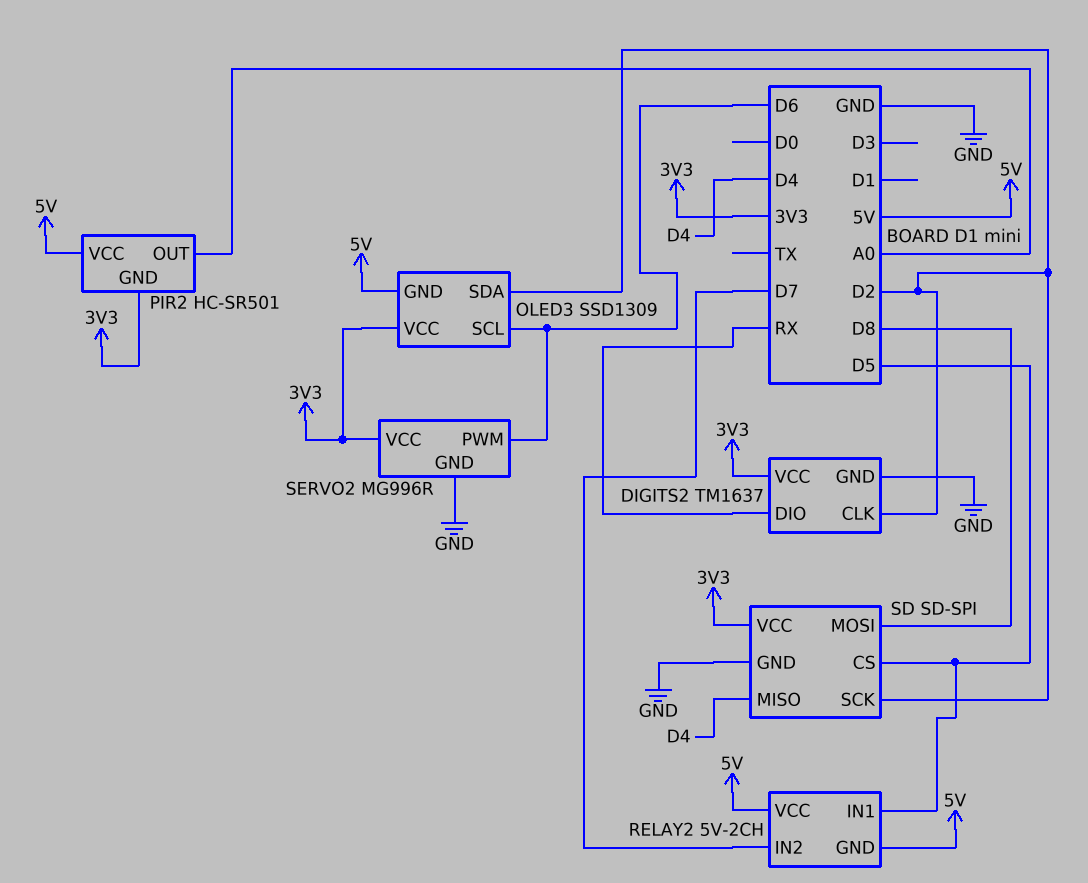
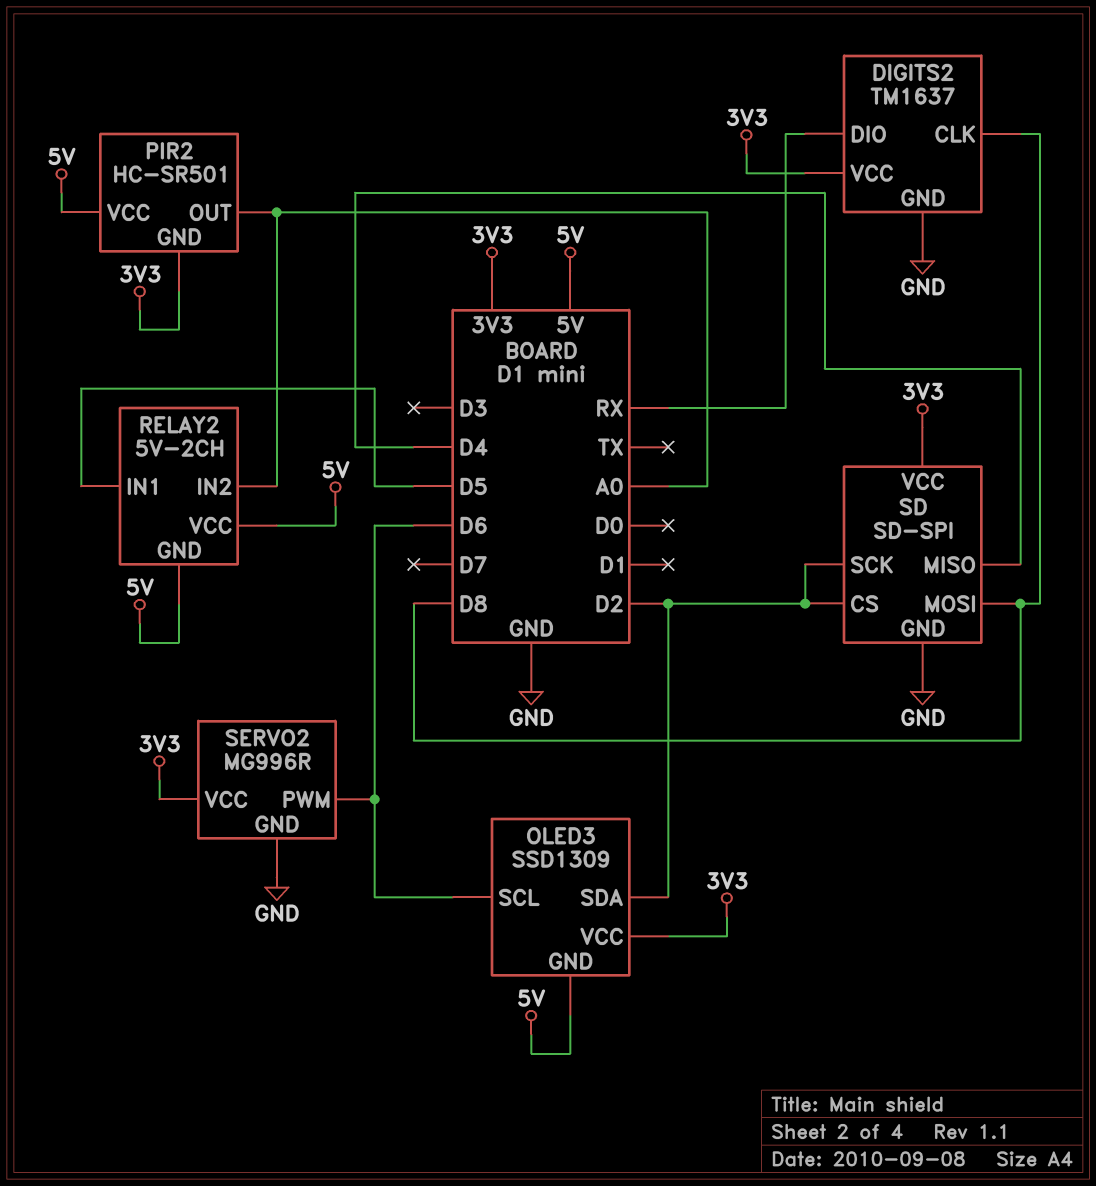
DIGITS2 pin CLK: D2 -> D8
RELAY2 pin IN2: D7 -> A0
SD pin CS: D5 -> D2

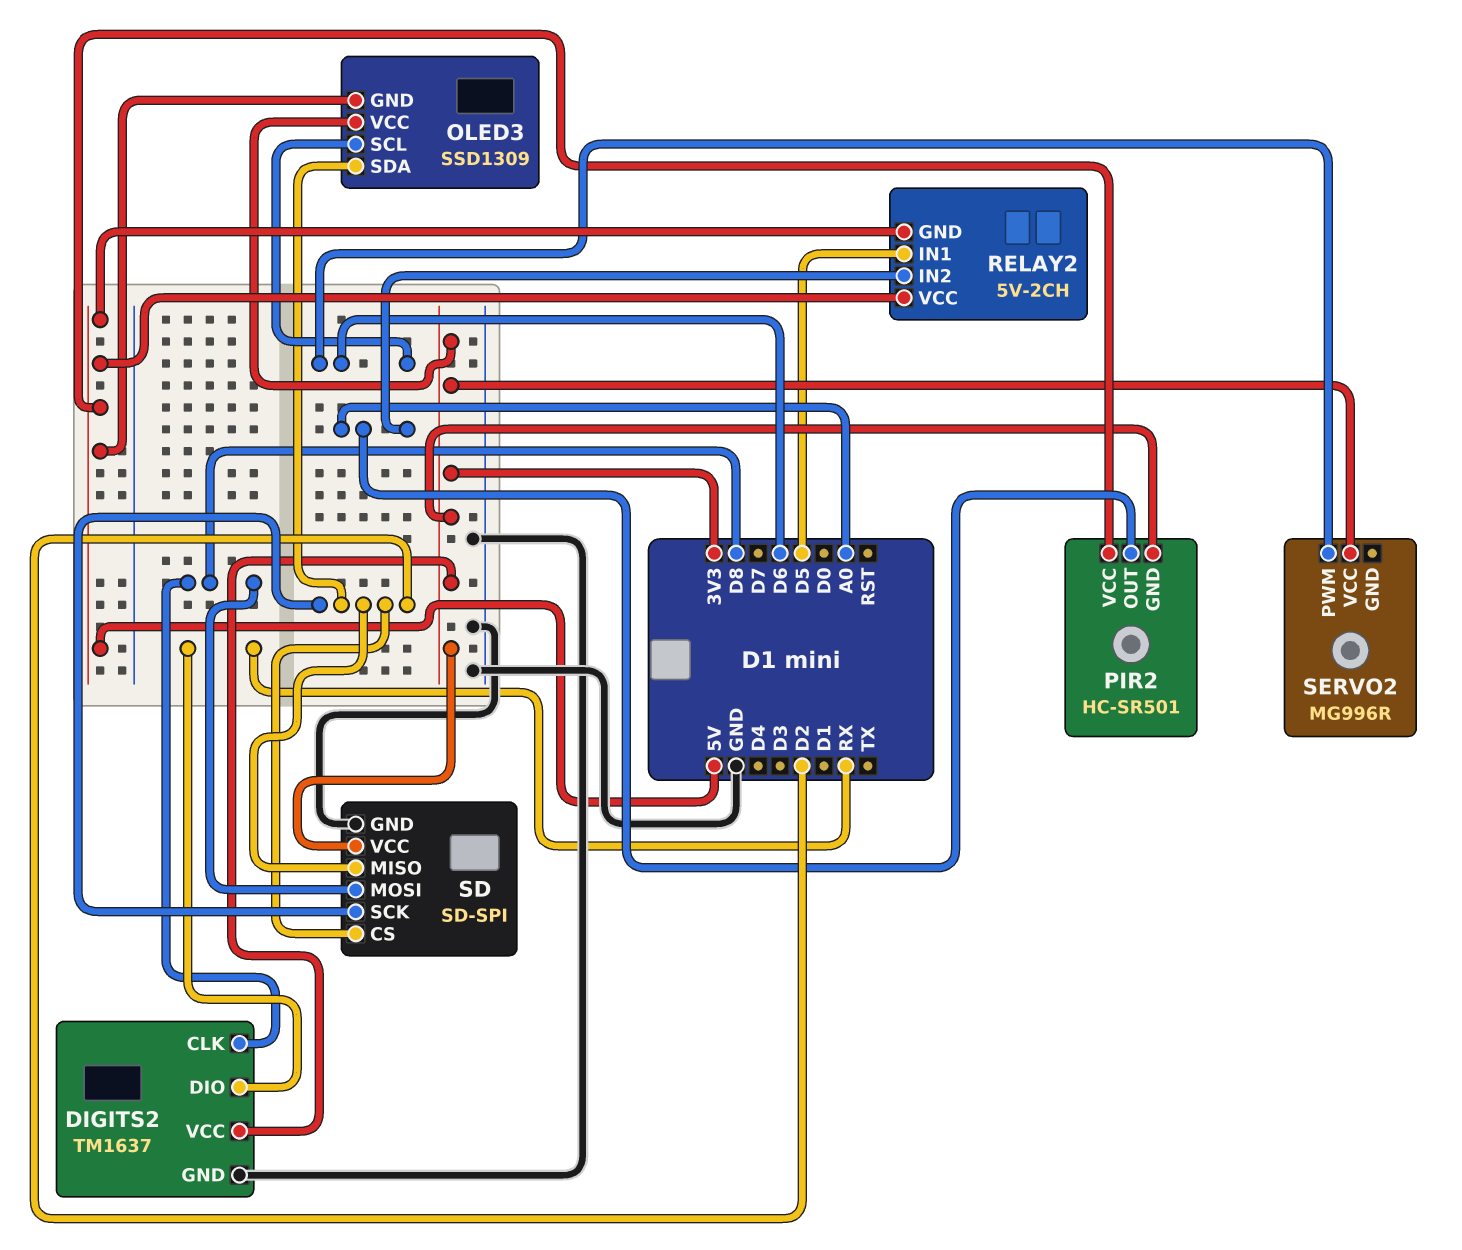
SD pin MISO: D4 -> D2
SERVO2 pin GND: GND -> none

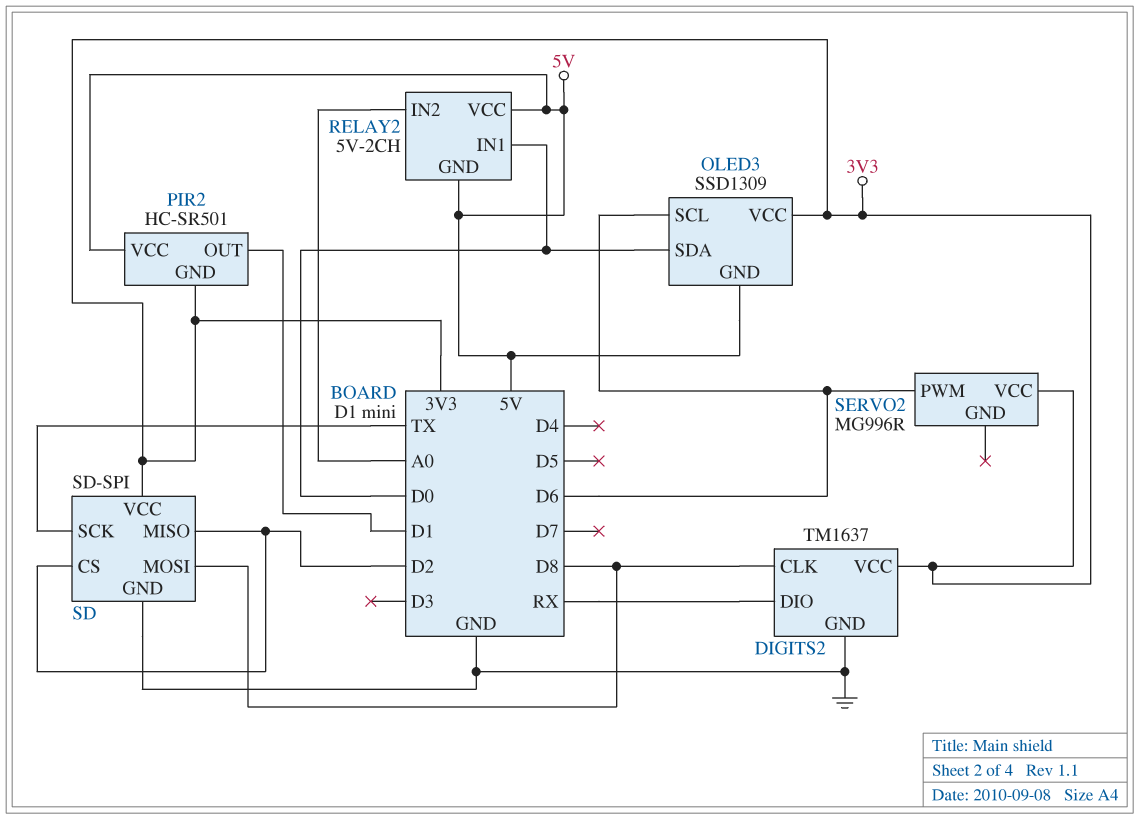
OLED3 pin SDA: D2 -> D0
PIR2 pin OUT: A0 -> D1
RELAY2 pin IN1: D5 -> D0
SD pin SCK: D2 -> TX

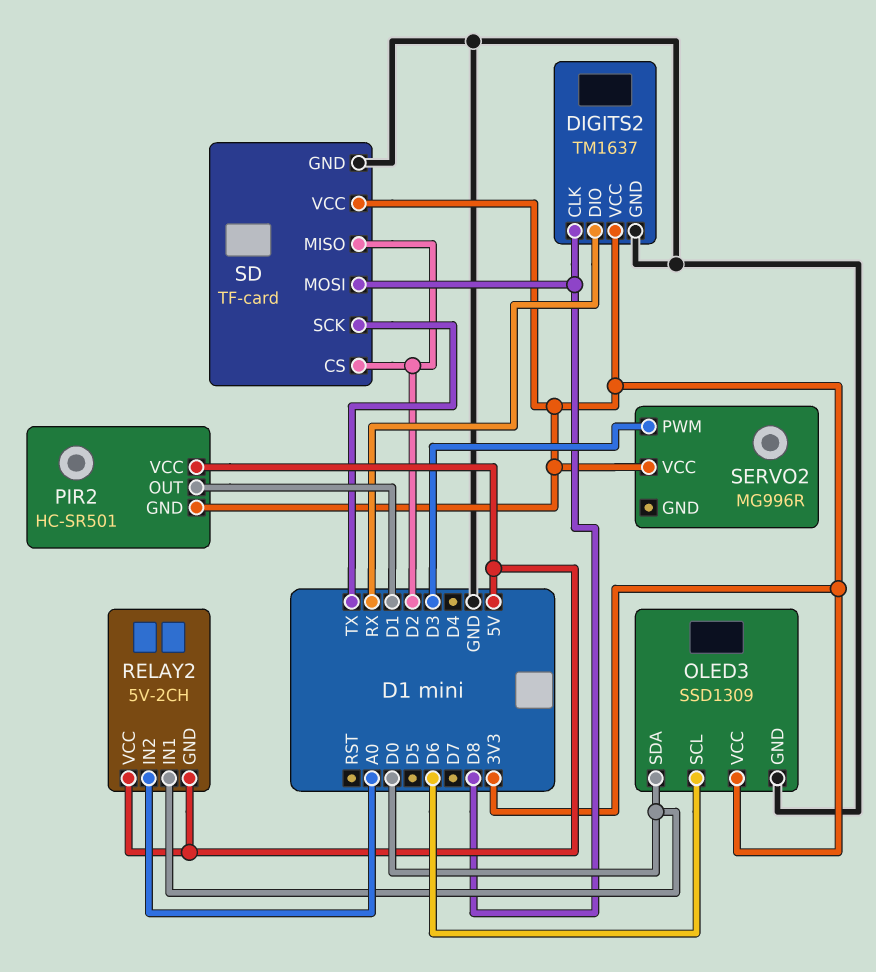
OLED3 pin GND: 5V -> GND
SD: SD-SPI -> TF-card
SERVO2 pin PWM: D6 -> D3

